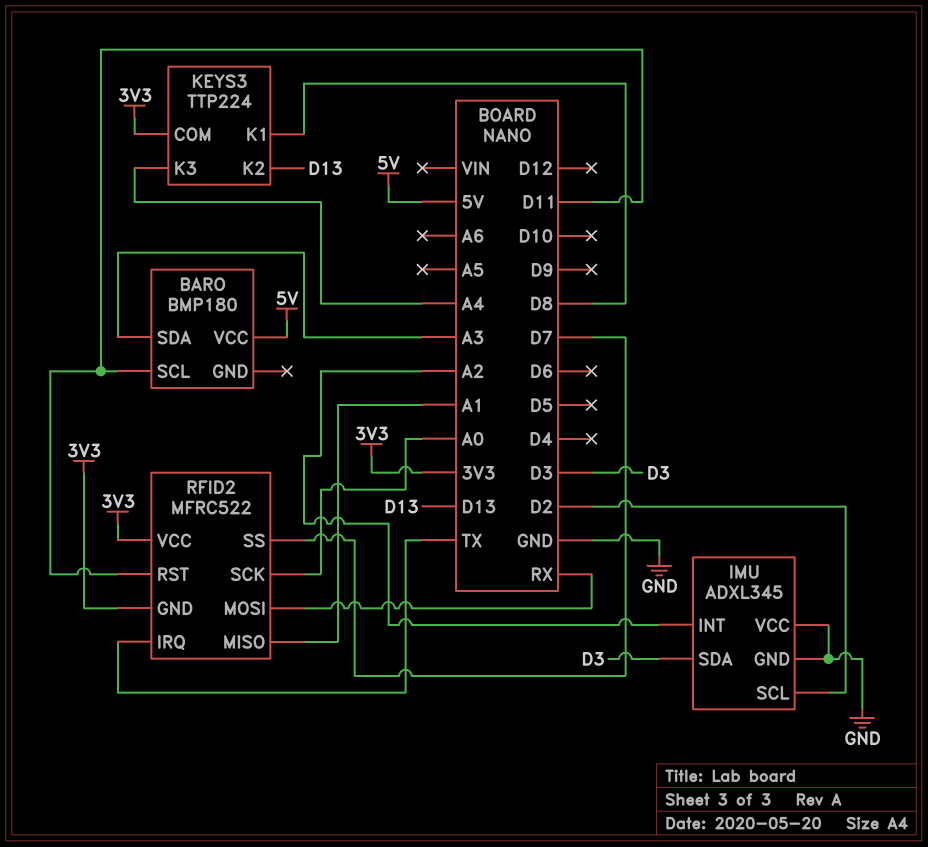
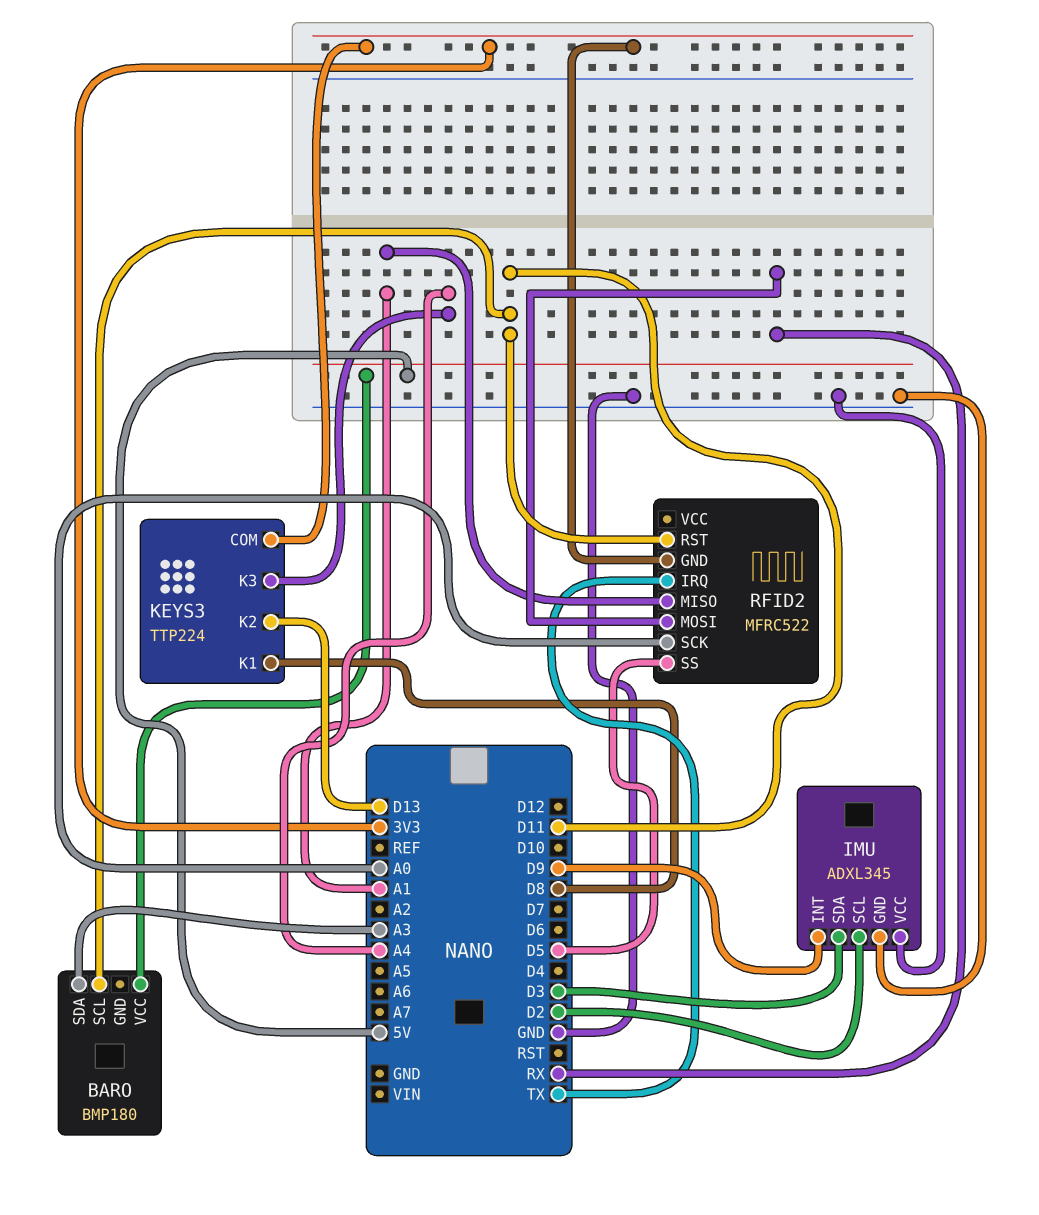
IMU pin INT: A2 -> D9
RFID2 pin SS: D7 -> D5
RFID2 pin VCC: 3V3 -> none

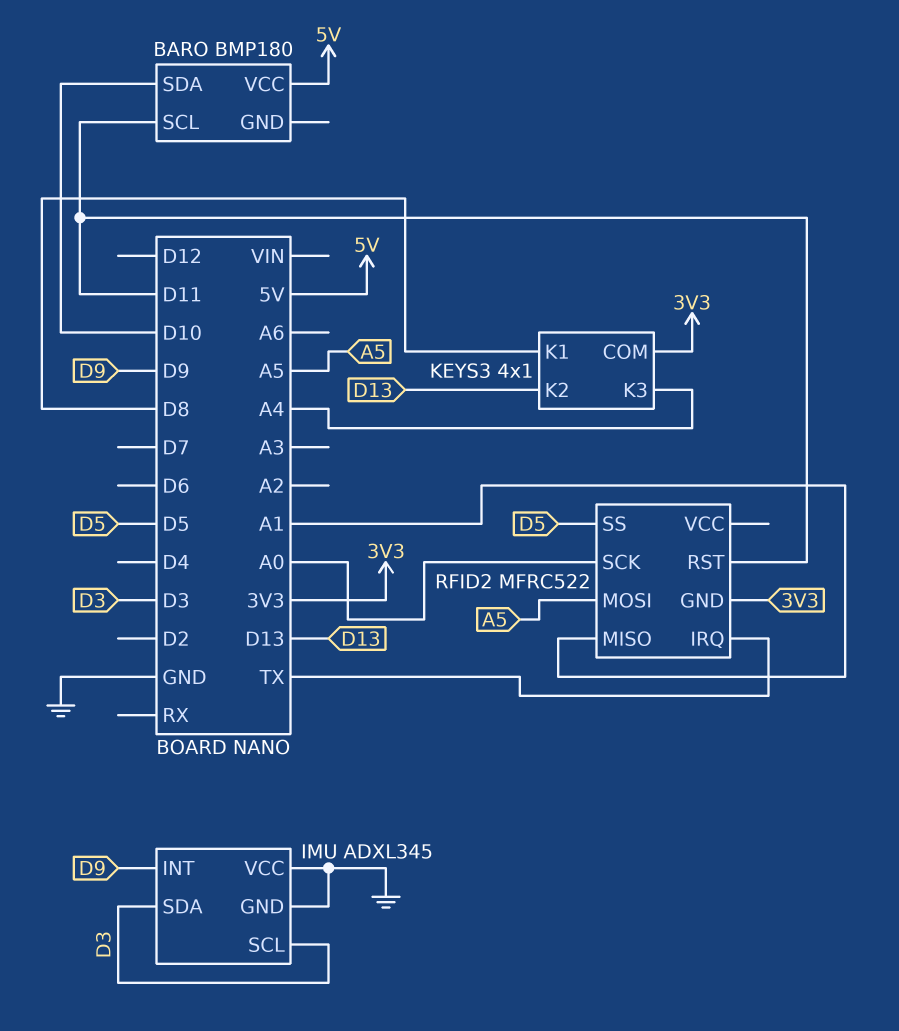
BARO pin SDA: A3 -> D10
IMU pin SCL: D2 -> D3
KEYS3: TTP224 -> 4x1
RFID2 pin MOSI: RX -> A5

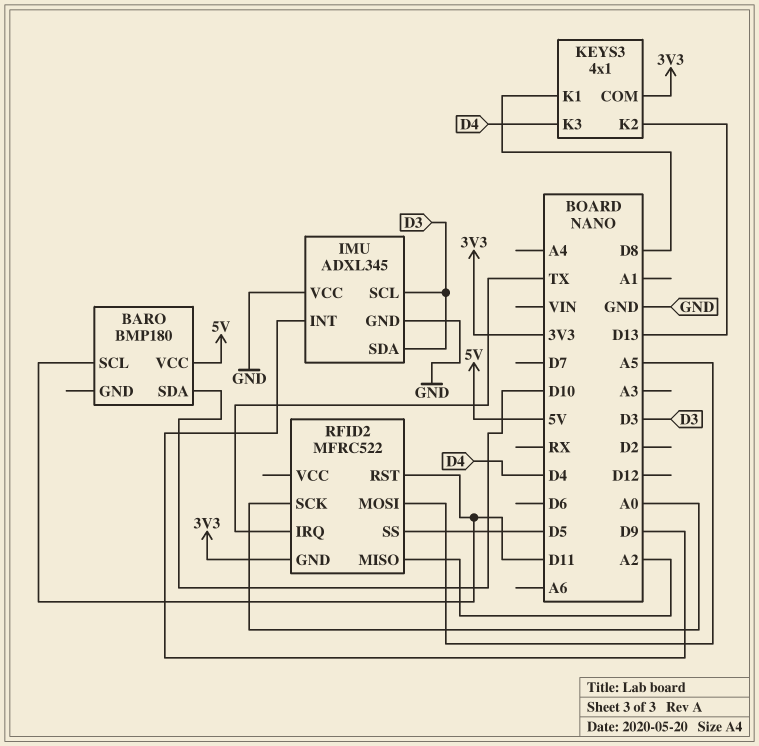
KEYS3 pin K3: A4 -> D4
RFID2 pin MISO: A1 -> A2

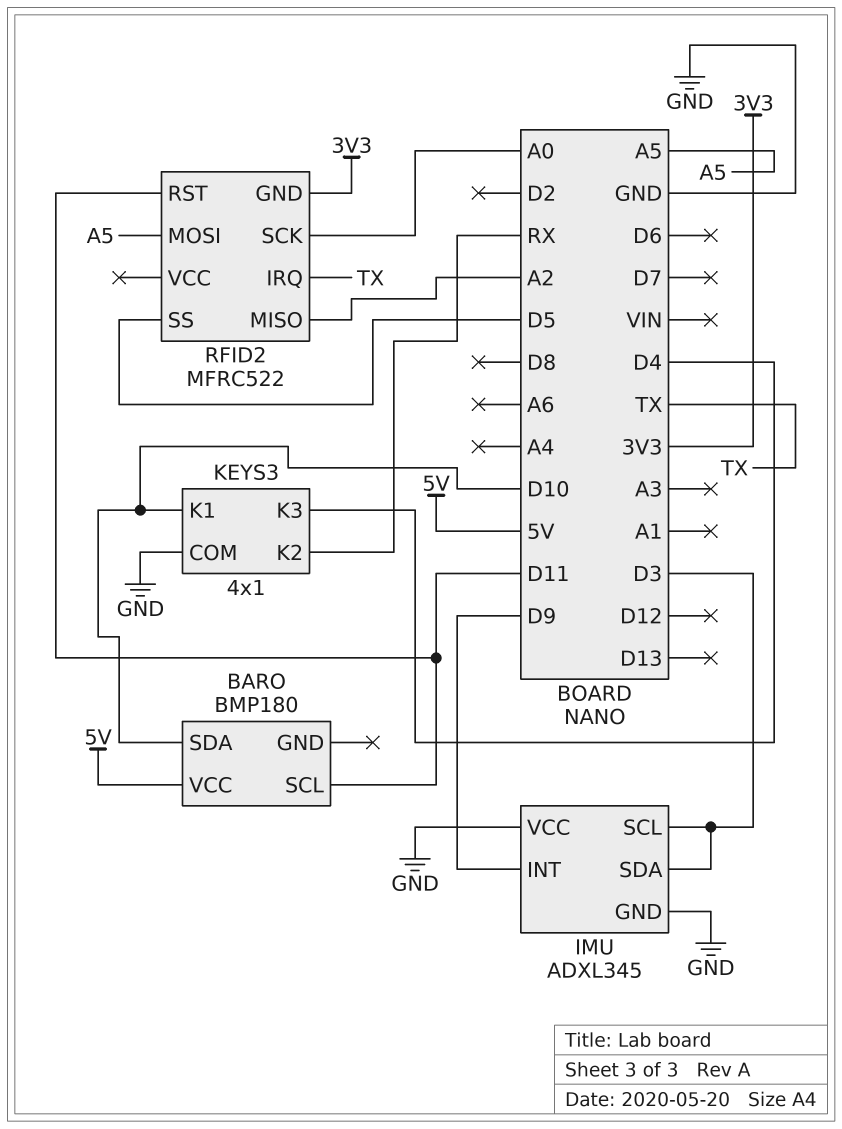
KEYS3 pin COM: 3V3 -> GND
KEYS3 pin K1: D8 -> D10
KEYS3 pin K2: D13 -> RX

